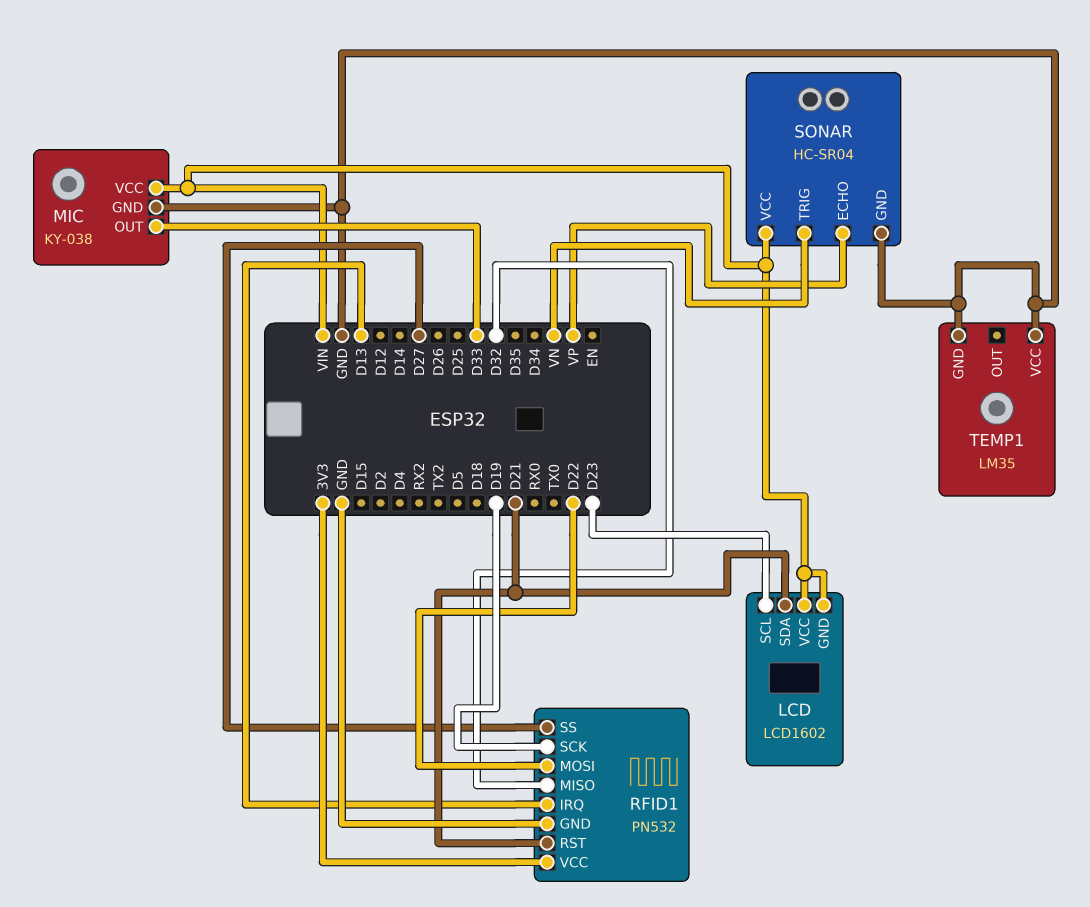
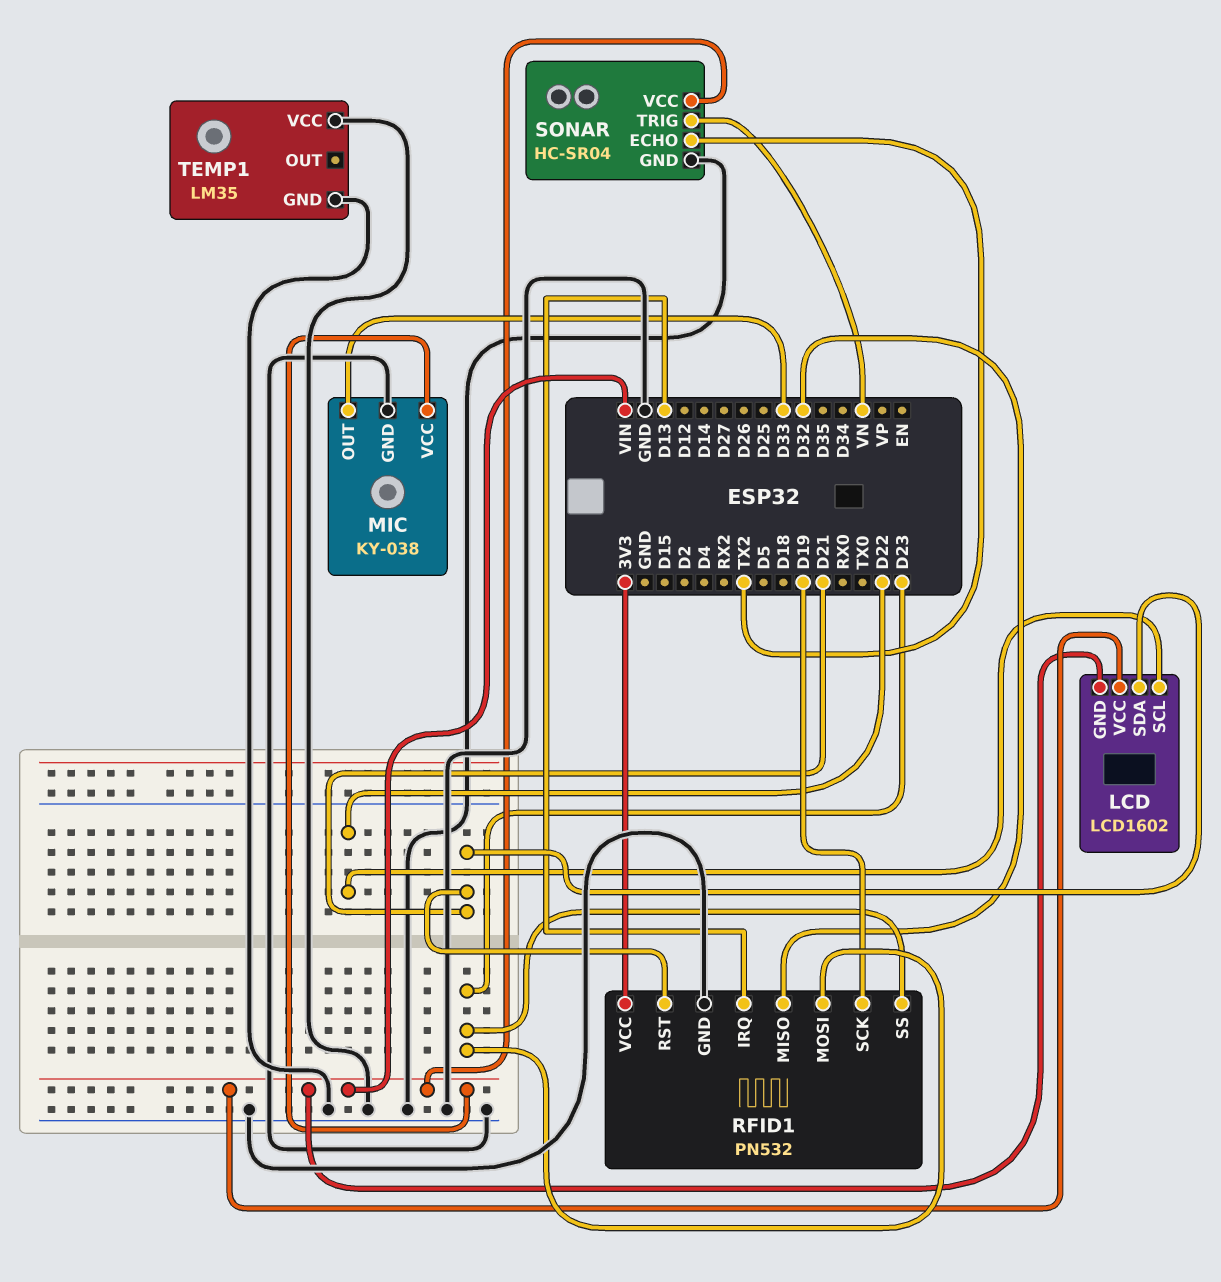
LCD pin SCL: D23 -> D22
RFID1 pin MOSI: D22 -> D23
RFID1 pin SS: D27 -> D23
SONAR pin ECHO: VP -> TX2

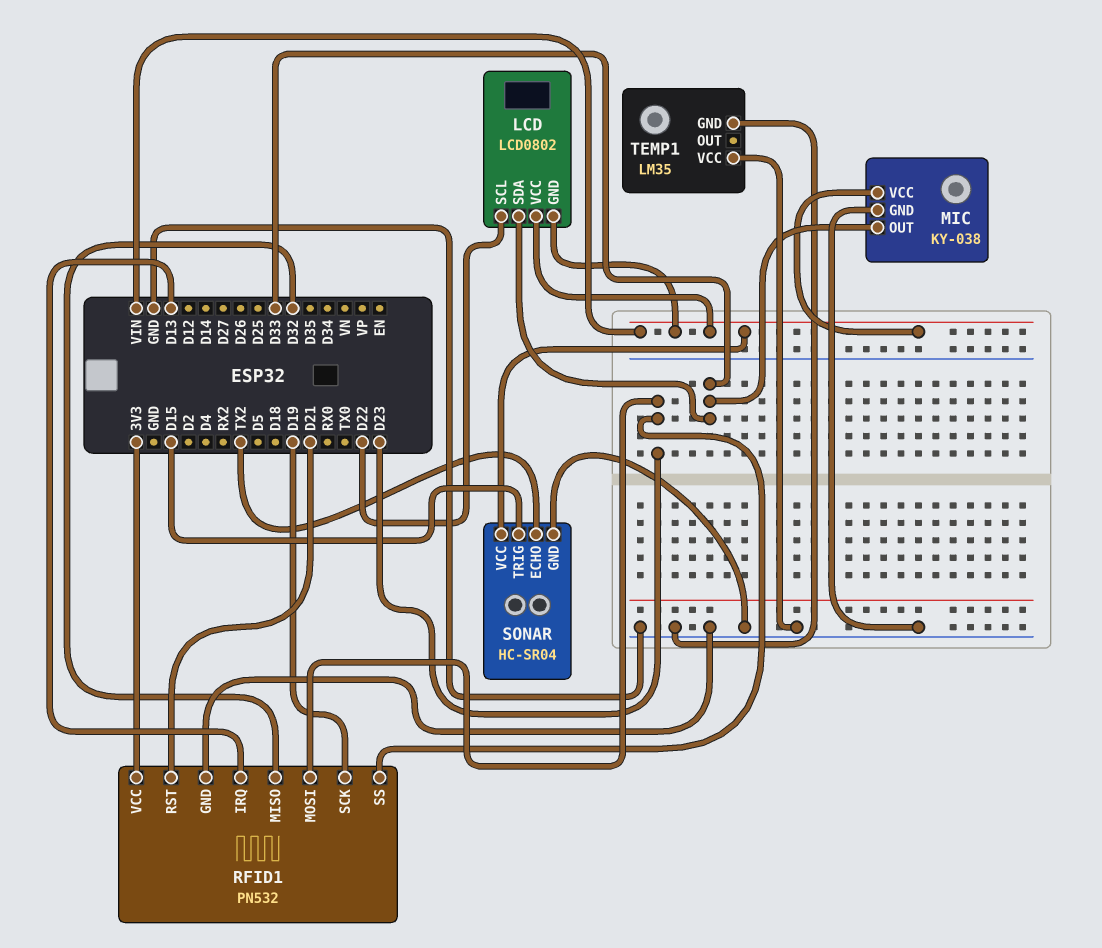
LCD: LCD1602 -> LCD0802
LCD pin SDA: D21 -> D33
SONAR pin TRIG: VN -> D15

